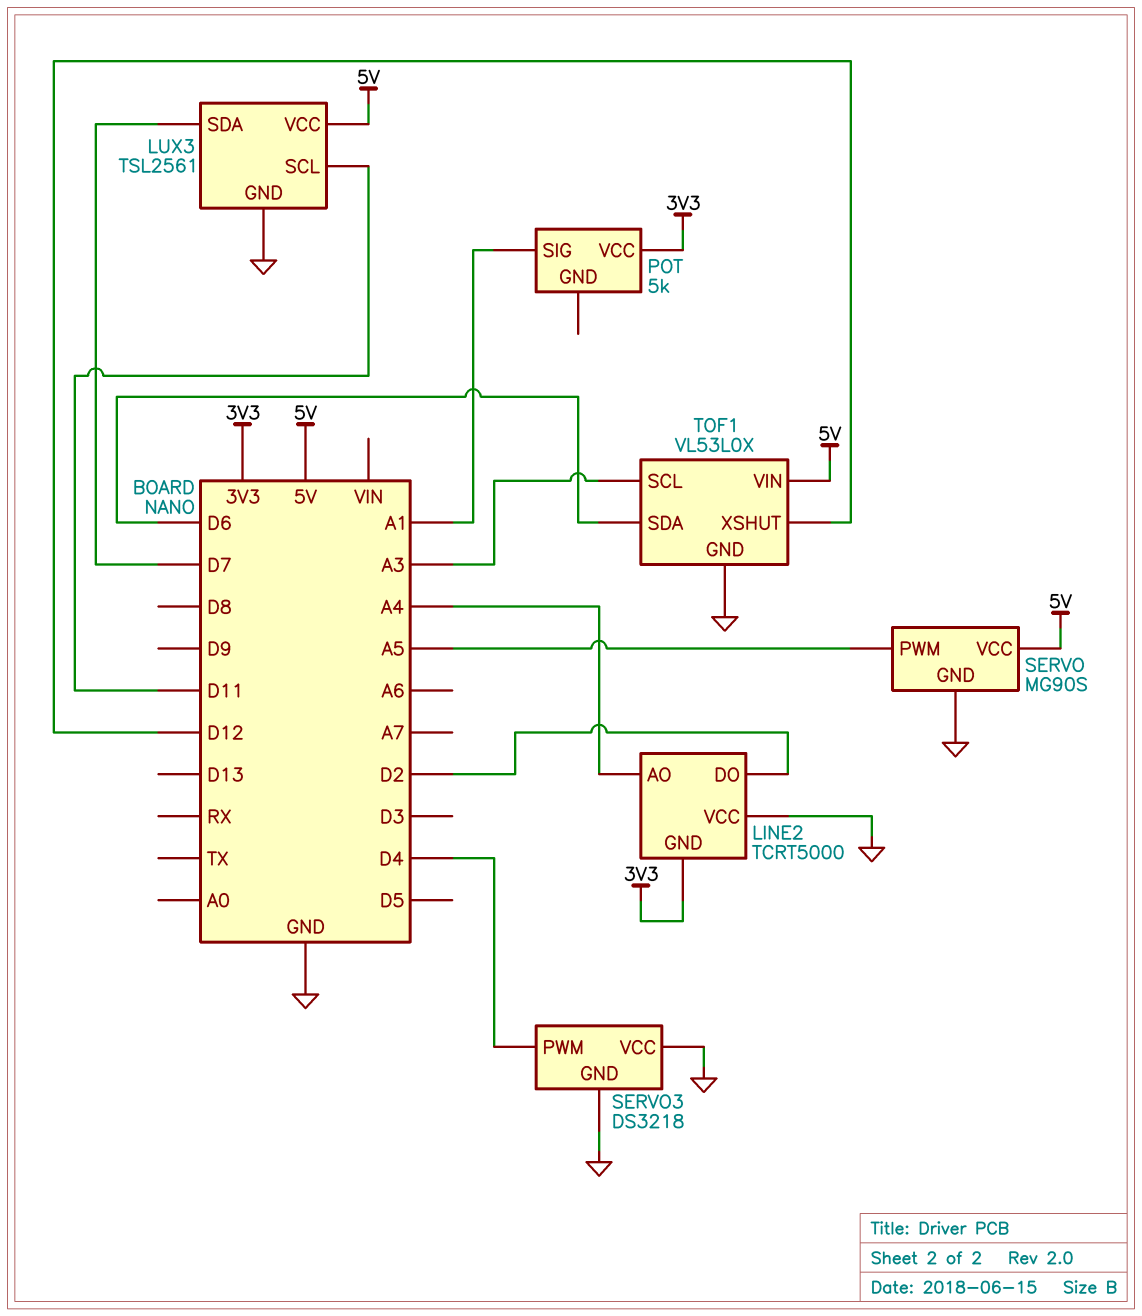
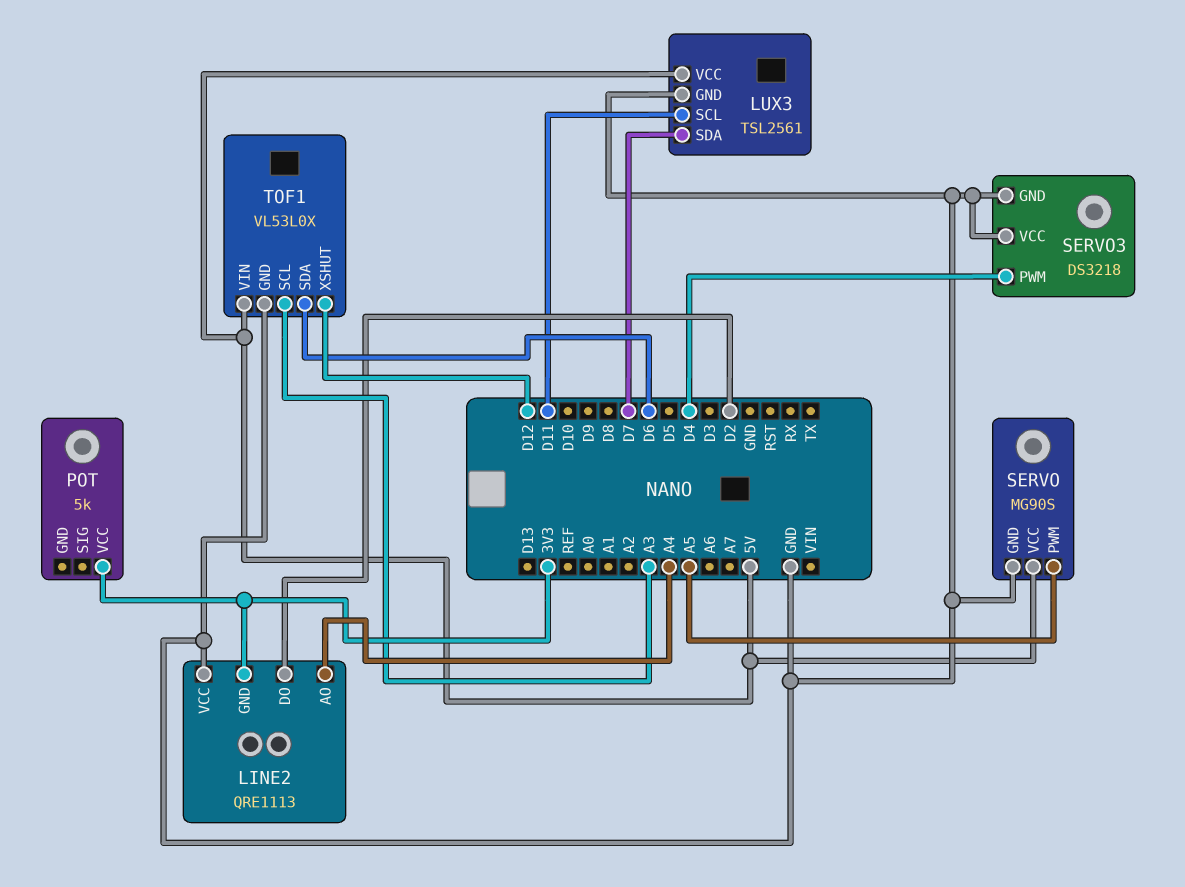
LINE2: TCRT5000 -> QRE1113
POT pin SIG: A1 -> none

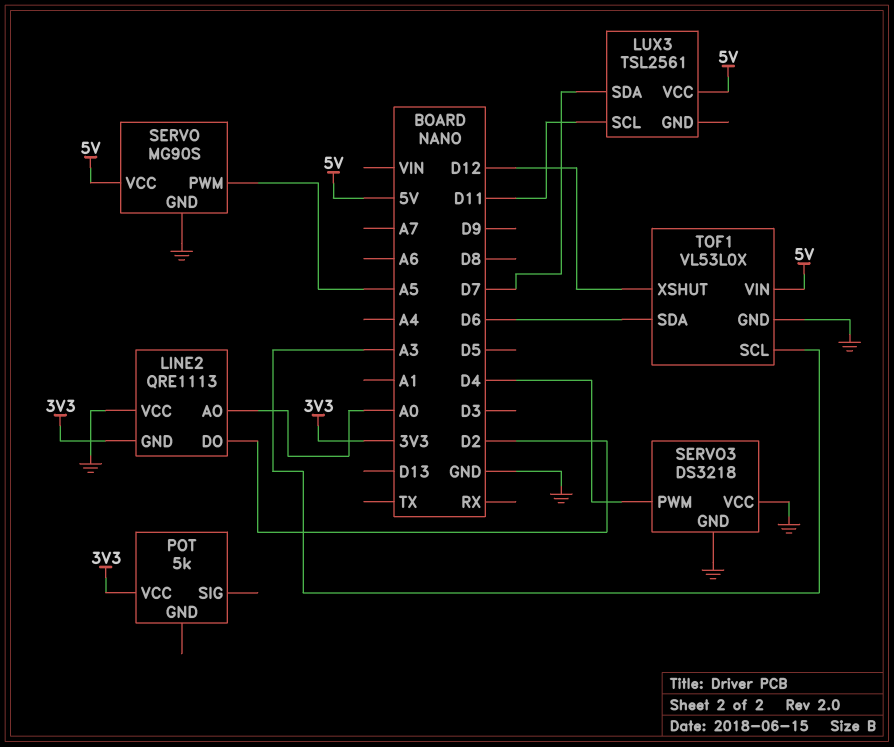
LINE2 pin AO: A4 -> A0
LUX3 pin GND: GND -> none

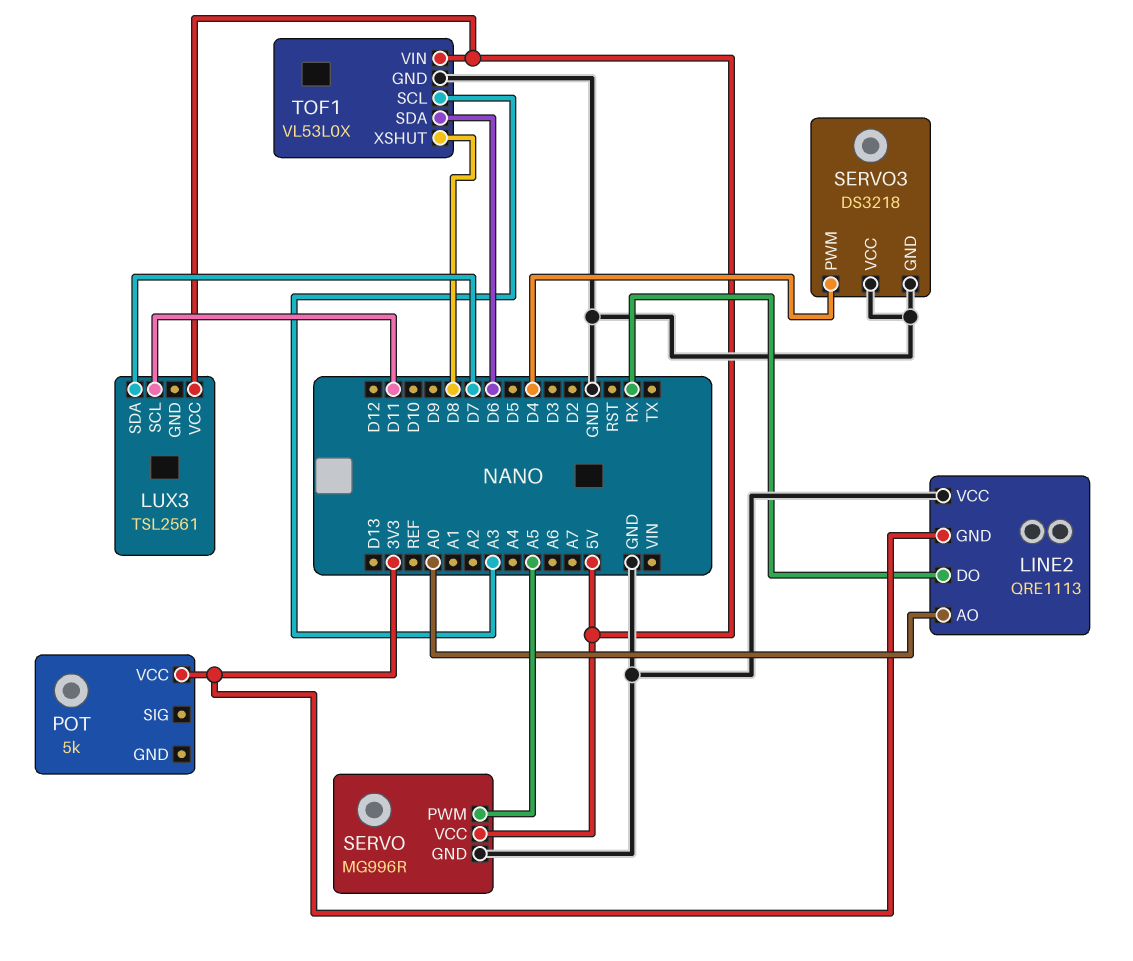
LINE2 pin DO: D2 -> RX
SERVO: MG90S -> MG996R
TOF1 pin XSHUT: D12 -> D8

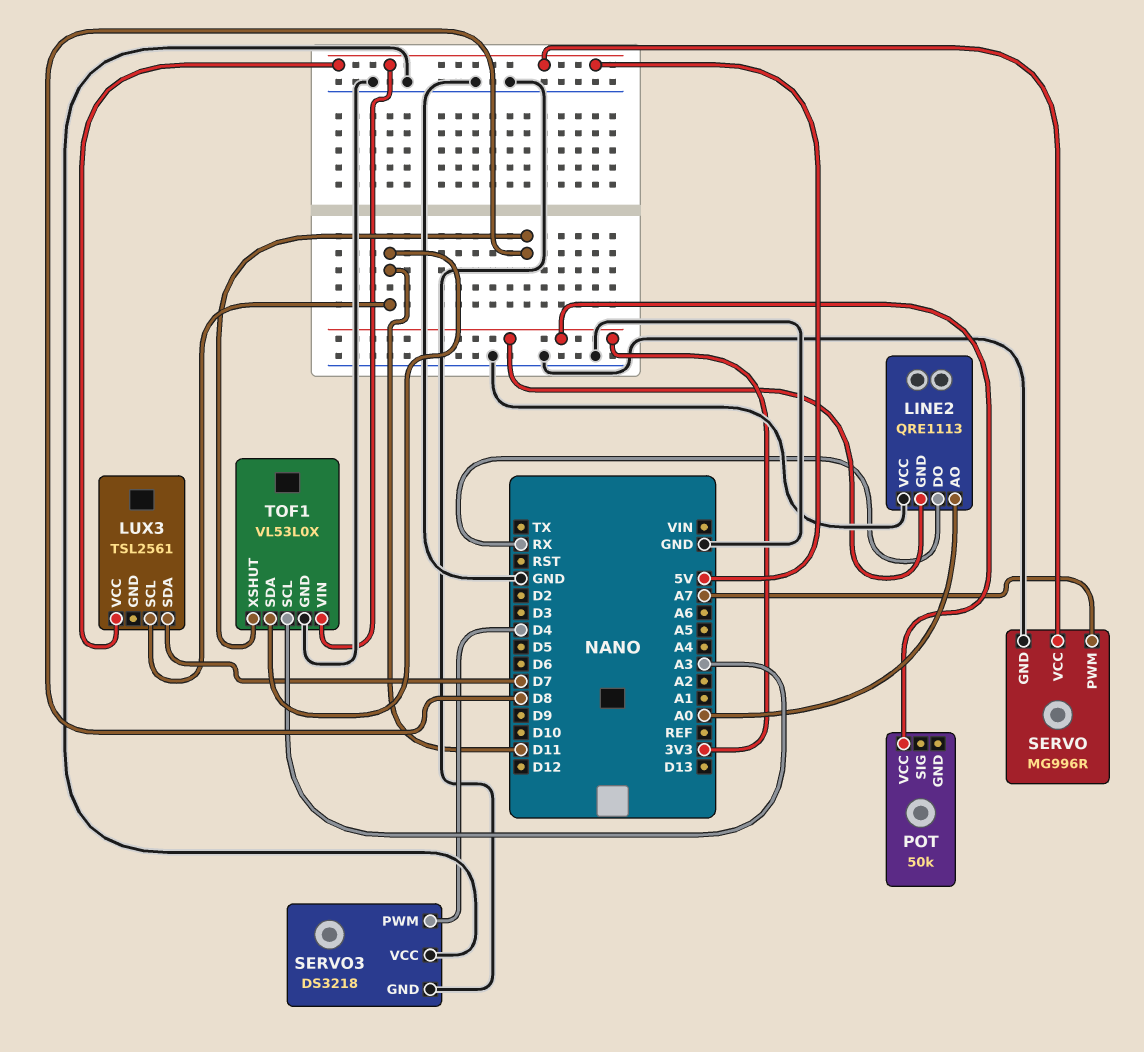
POT: 5k -> 50k
SERVO pin PWM: A5 -> A7
TOF1 pin SDA: D6 -> D11

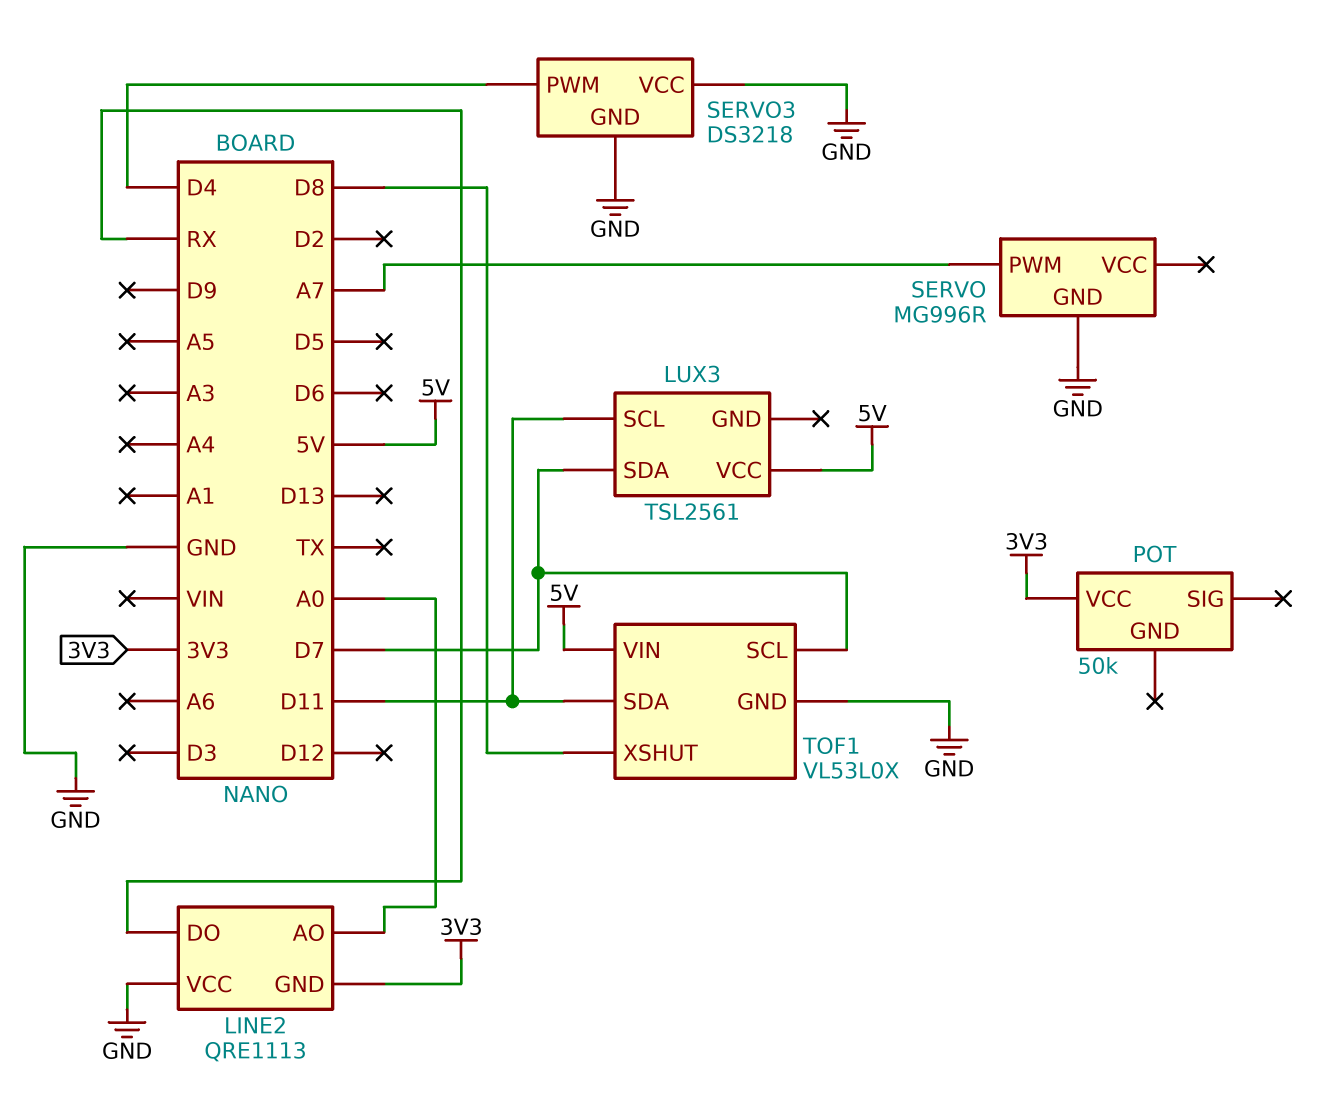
SERVO pin VCC: 5V -> none
TOF1 pin SCL: A3 -> D7

